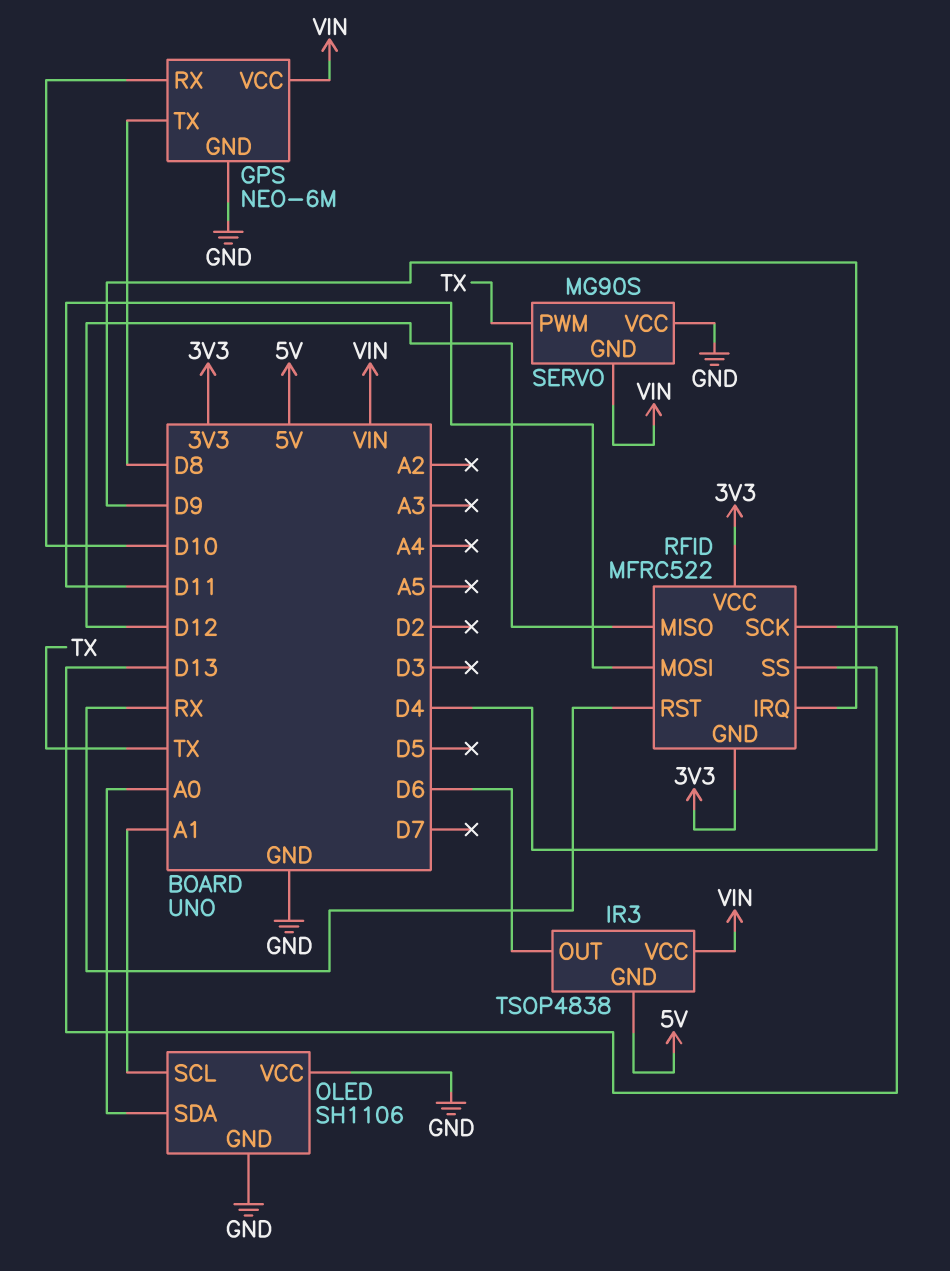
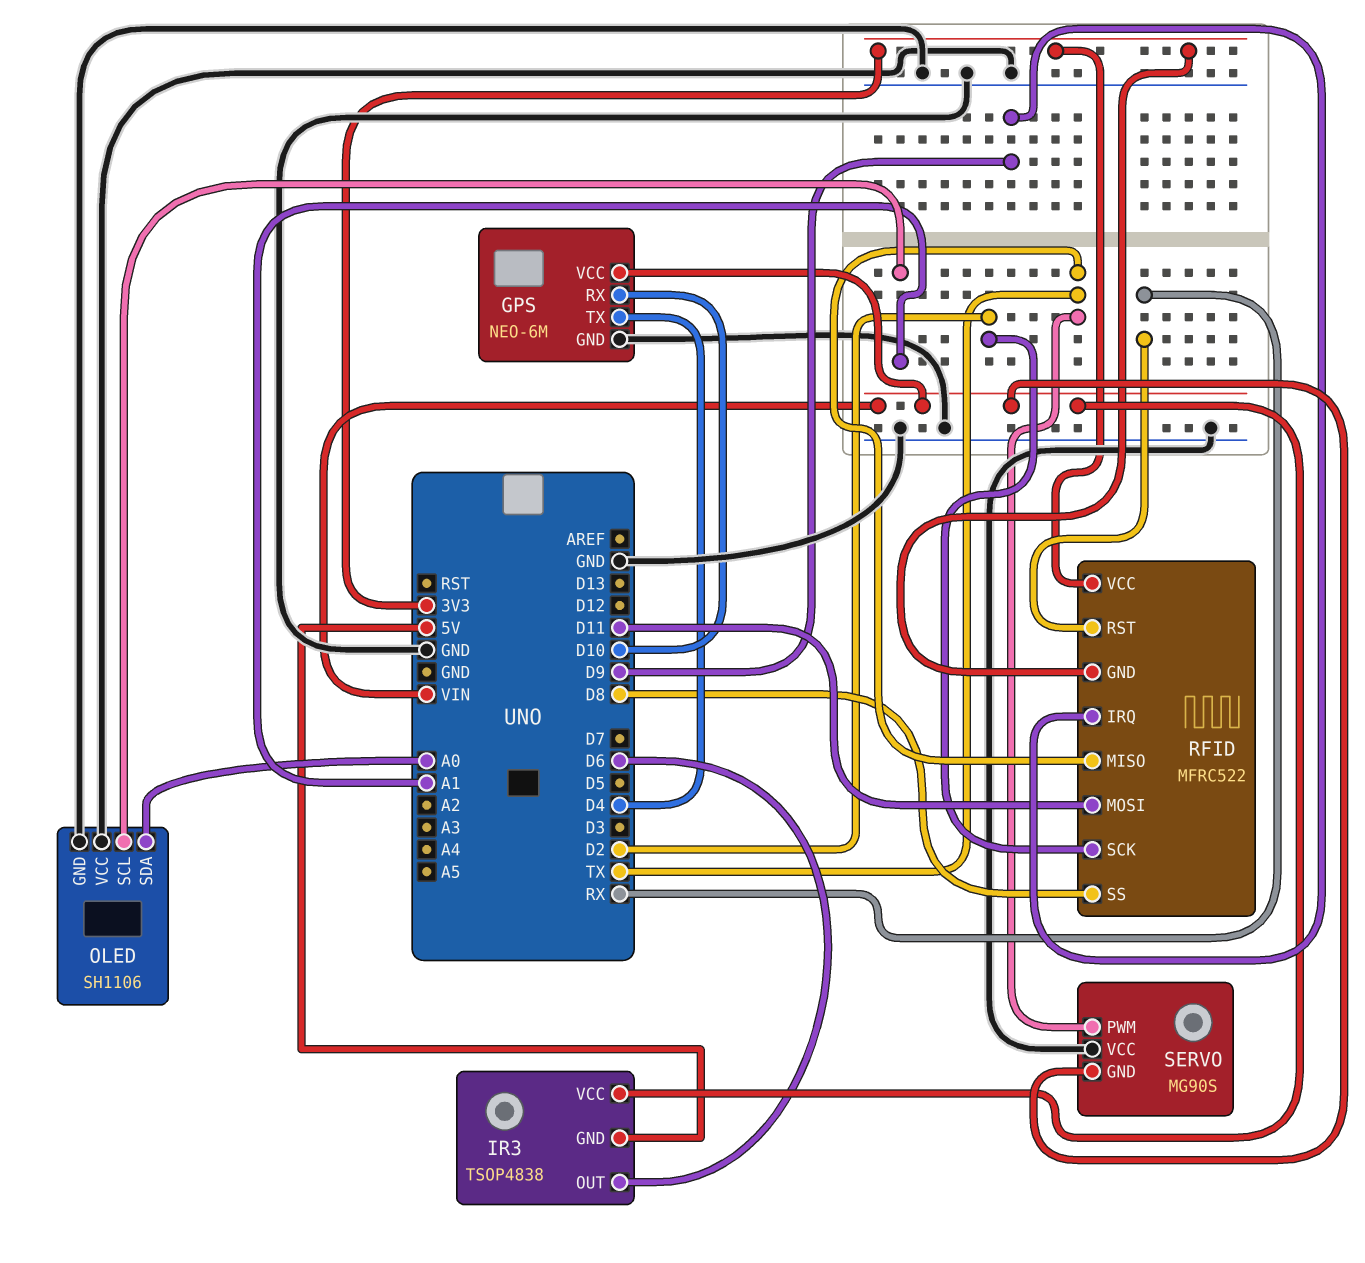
GPS pin TX: D8 -> D4
RFID pin MISO: D12 -> TX
RFID pin SCK: D13 -> D2
RFID pin SS: D4 -> D8

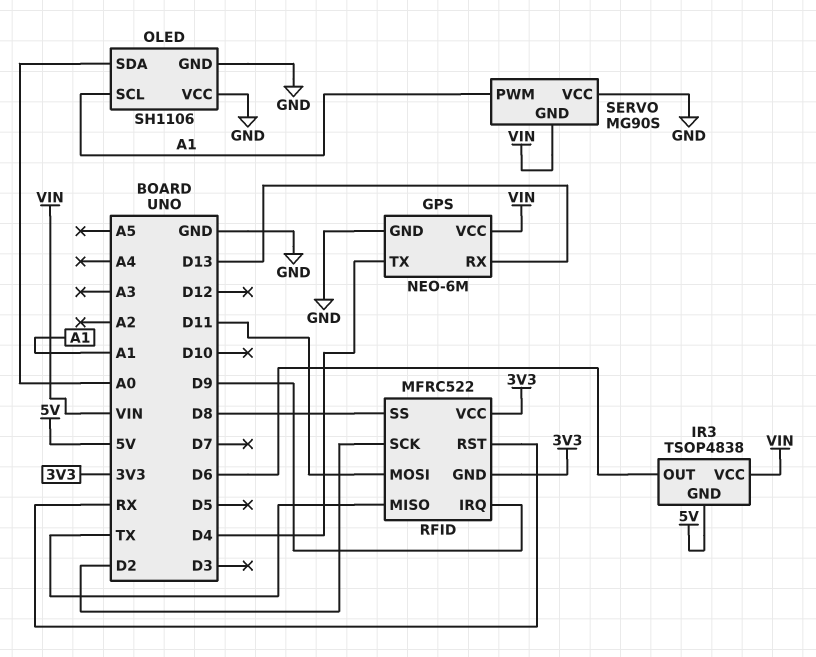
GPS pin RX: D10 -> D13
SERVO pin PWM: TX -> A1

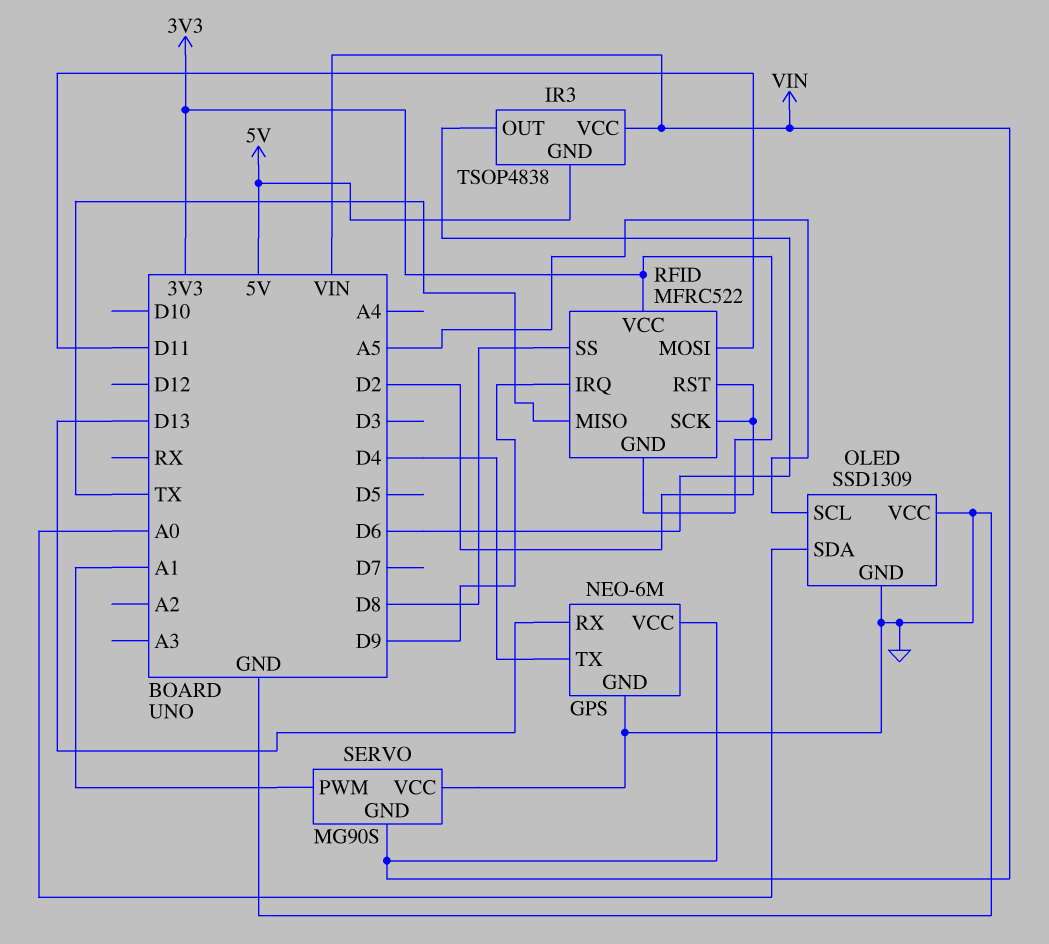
OLED: SH1106 -> SSD1309
OLED pin SCL: A1 -> A5
RFID pin RST: RX -> D2

